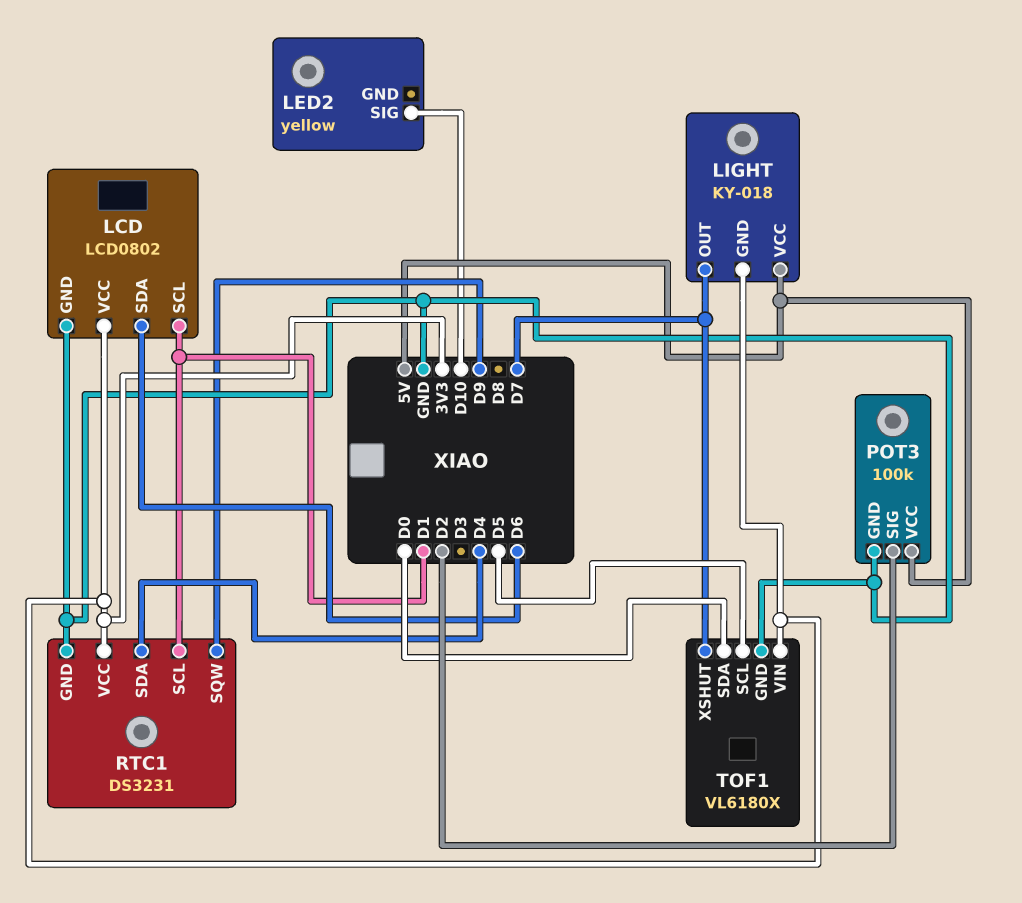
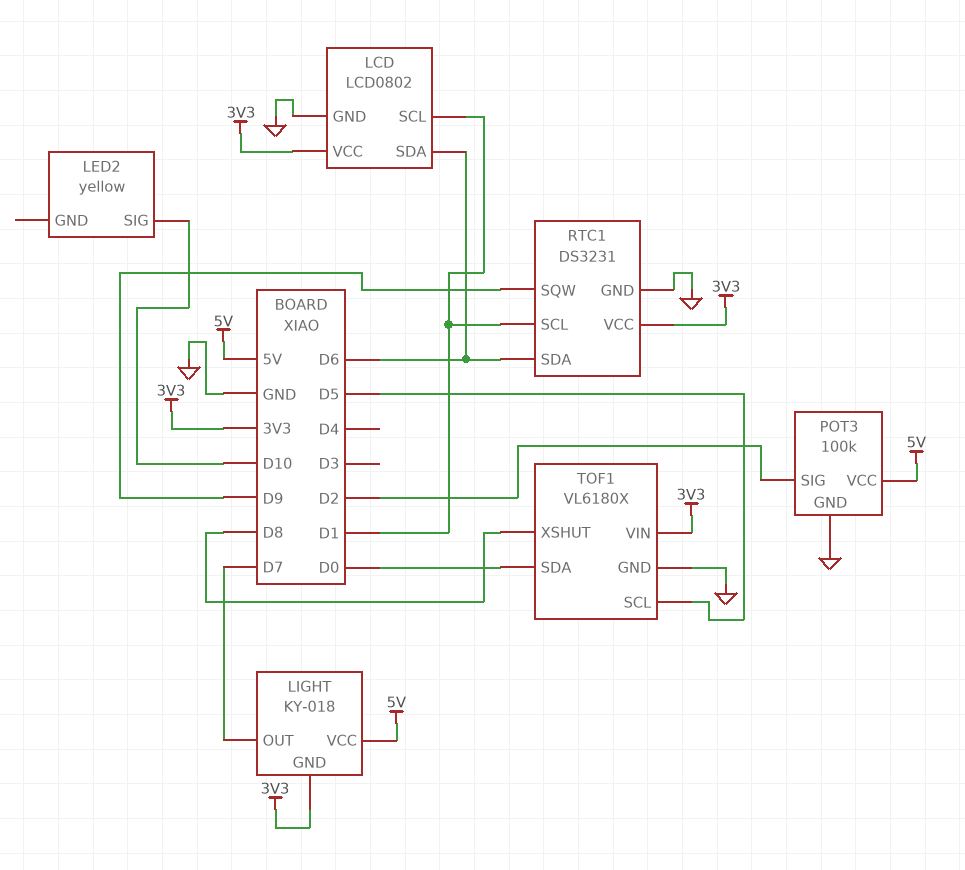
RTC1 pin SDA: D4 -> D6
TOF1 pin XSHUT: D7 -> D8

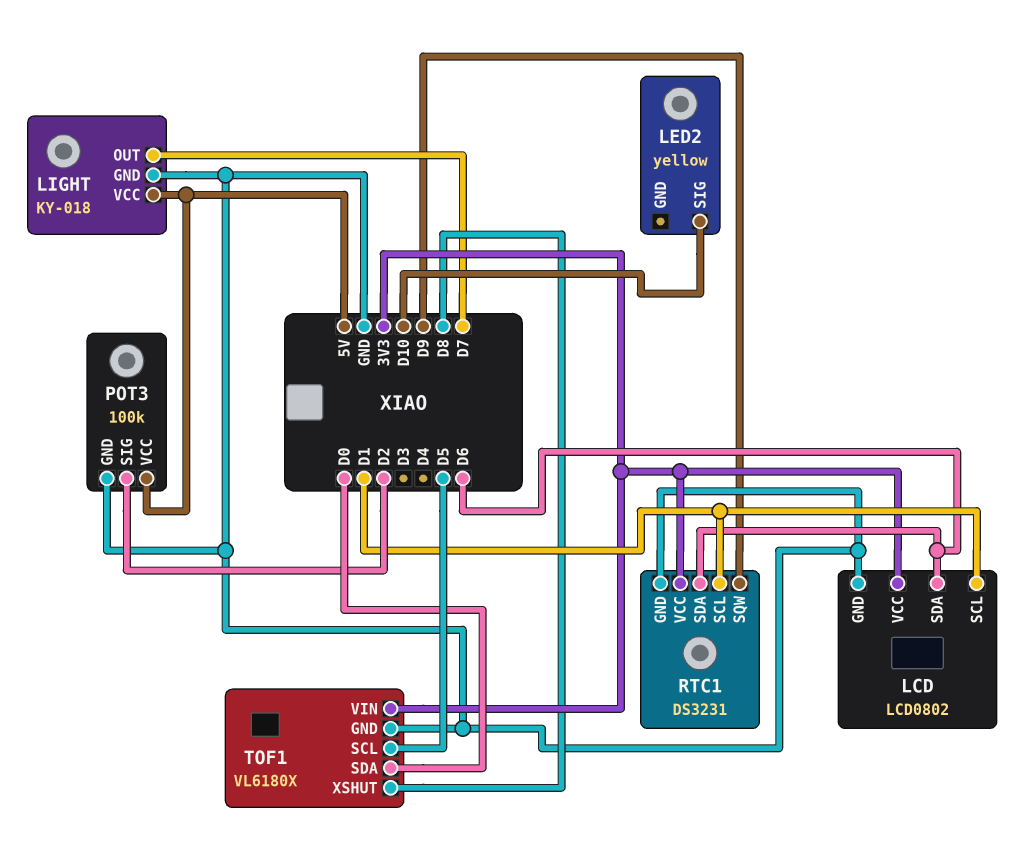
LIGHT pin GND: 3V3 -> GND

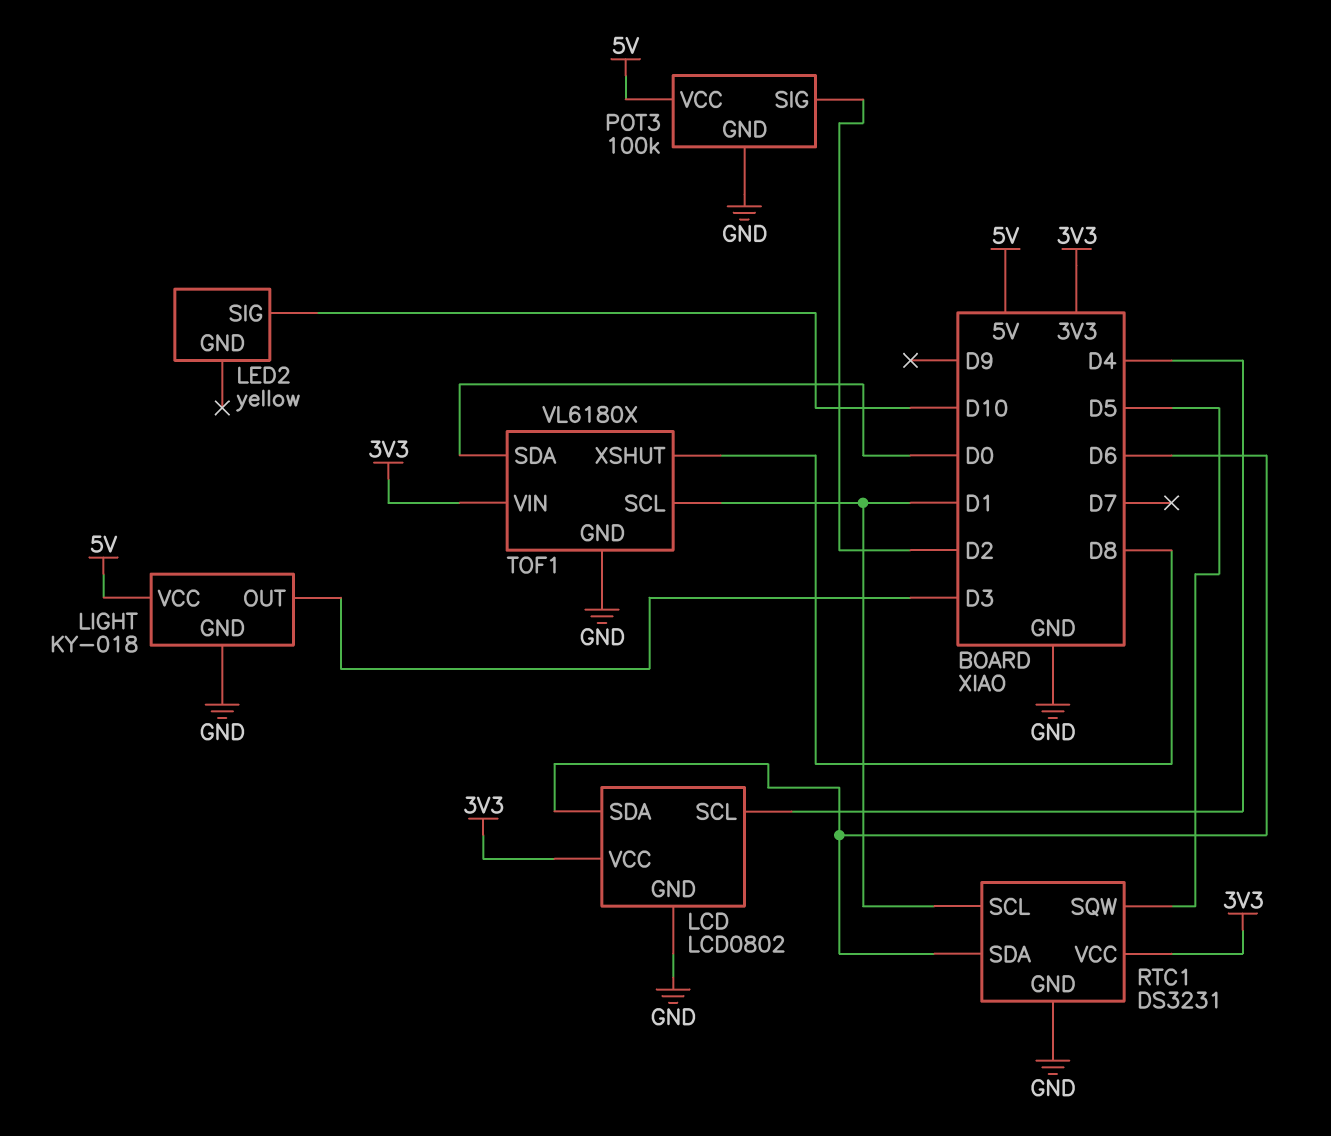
LCD pin SCL: D1 -> D4
LIGHT pin OUT: D7 -> D3
RTC1 pin SQW: D9 -> D5
TOF1 pin SCL: D5 -> D1

